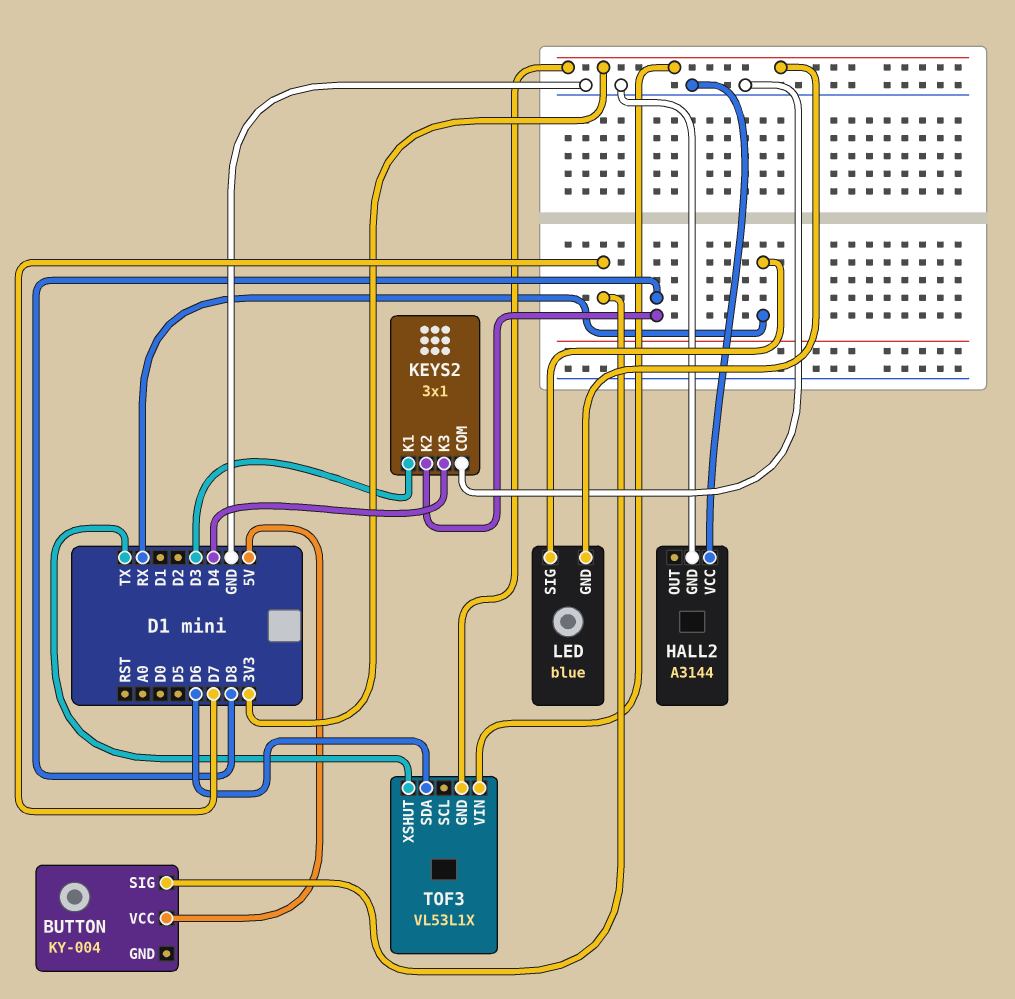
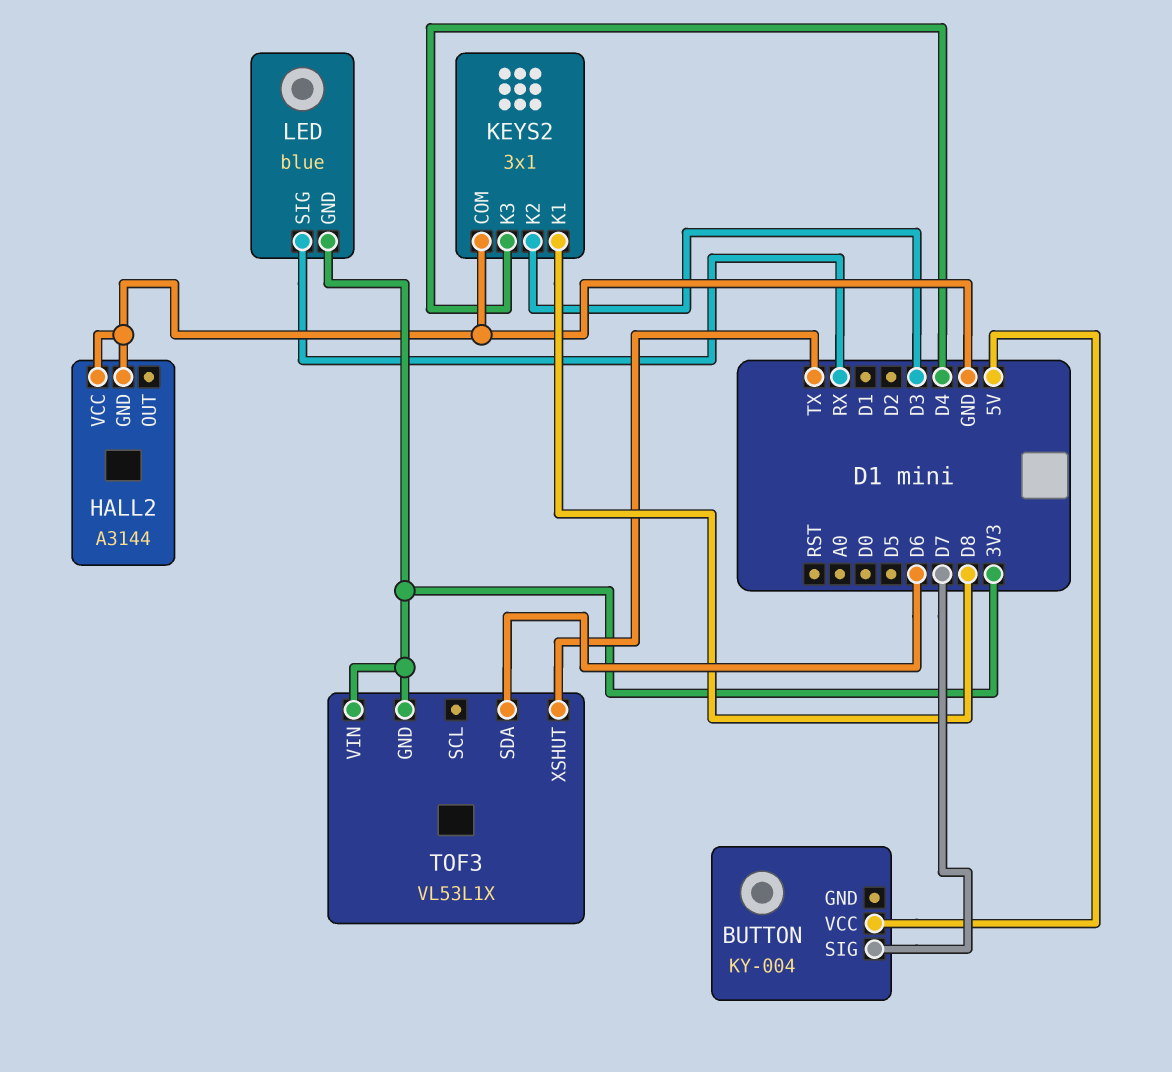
KEYS2 pin K1: D3 -> D8
KEYS2 pin K2: D8 -> D3

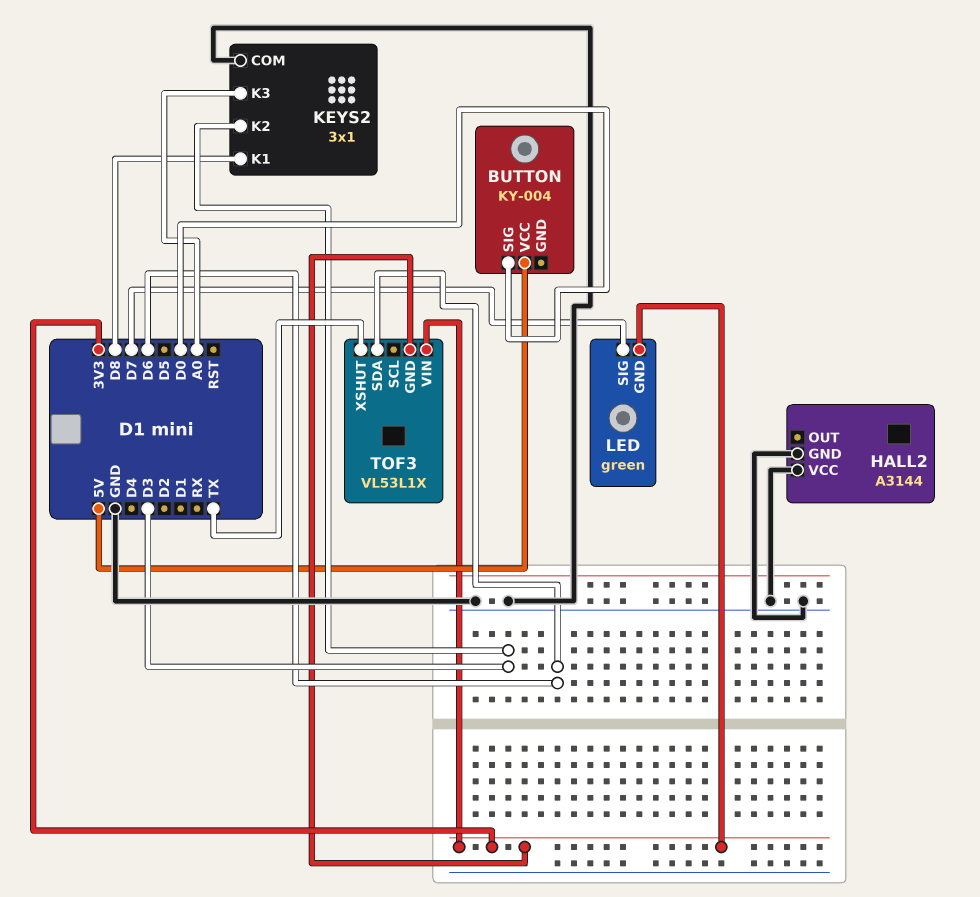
BUTTON pin SIG: D7 -> D0
KEYS2 pin K3: D4 -> A0
LED: blue -> green
LED pin SIG: RX -> D7

